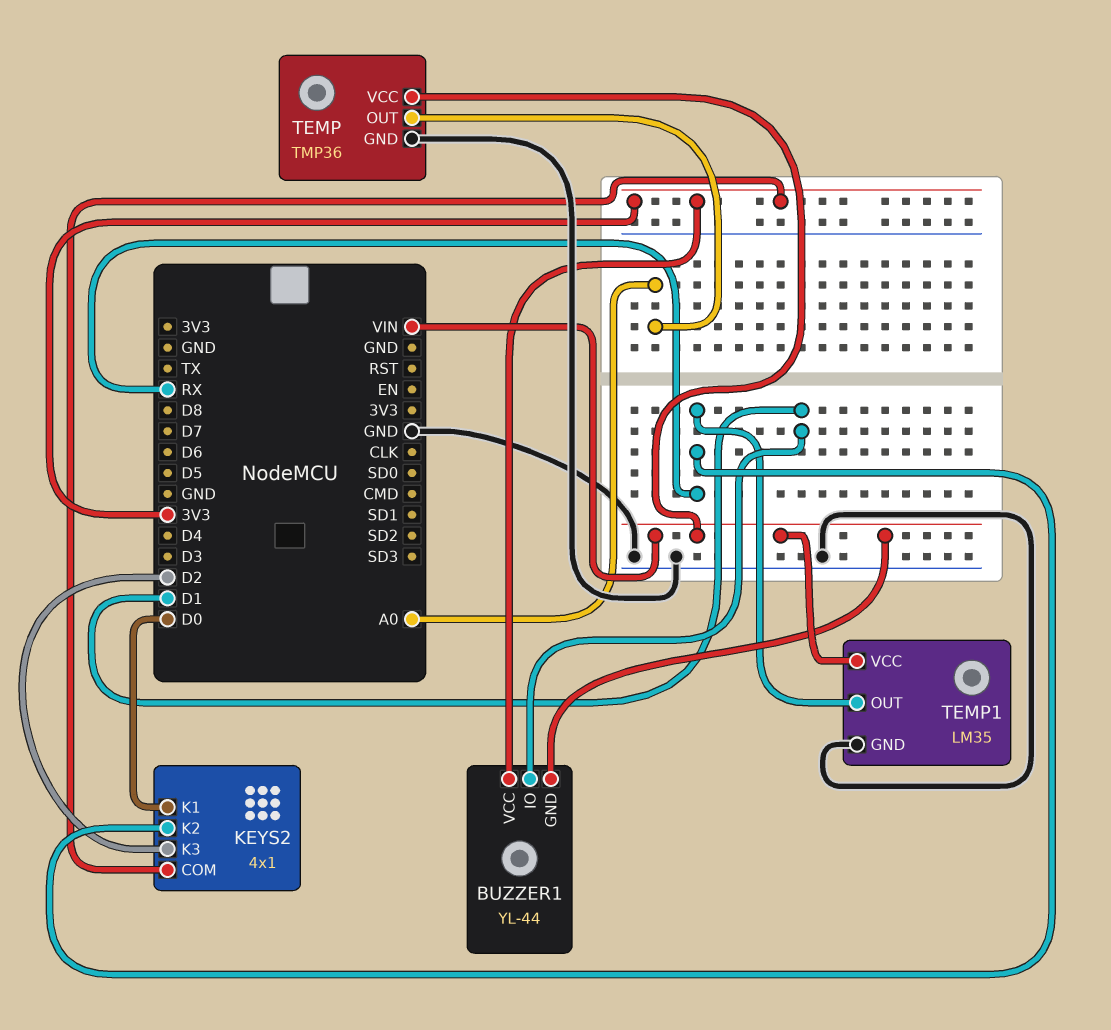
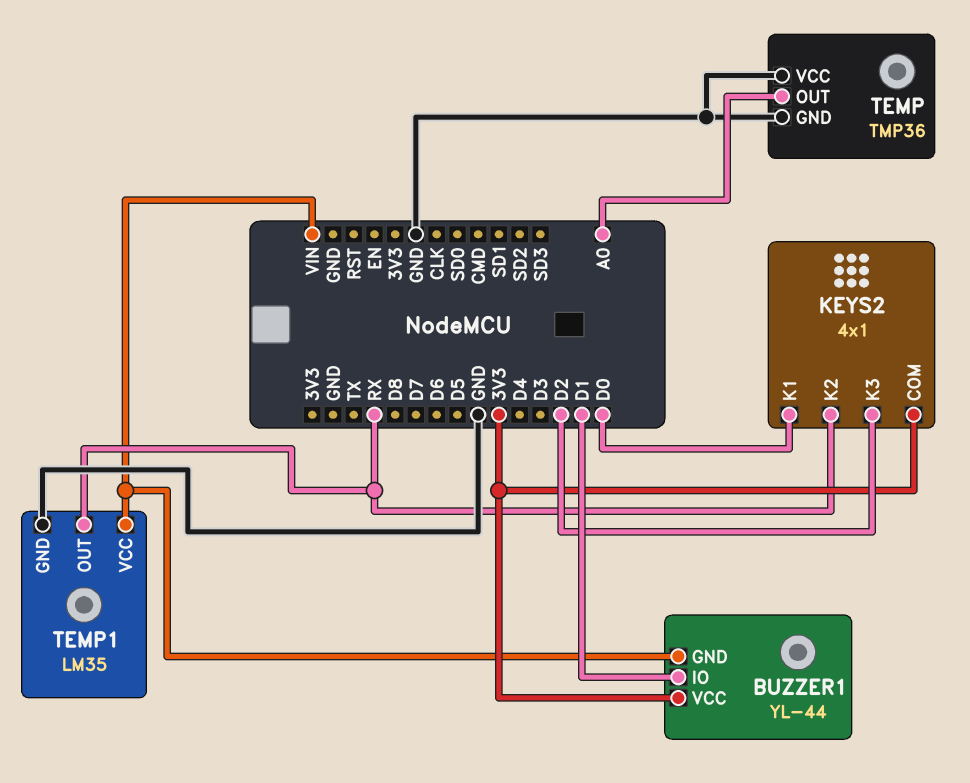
TEMP pin VCC: VIN -> GND

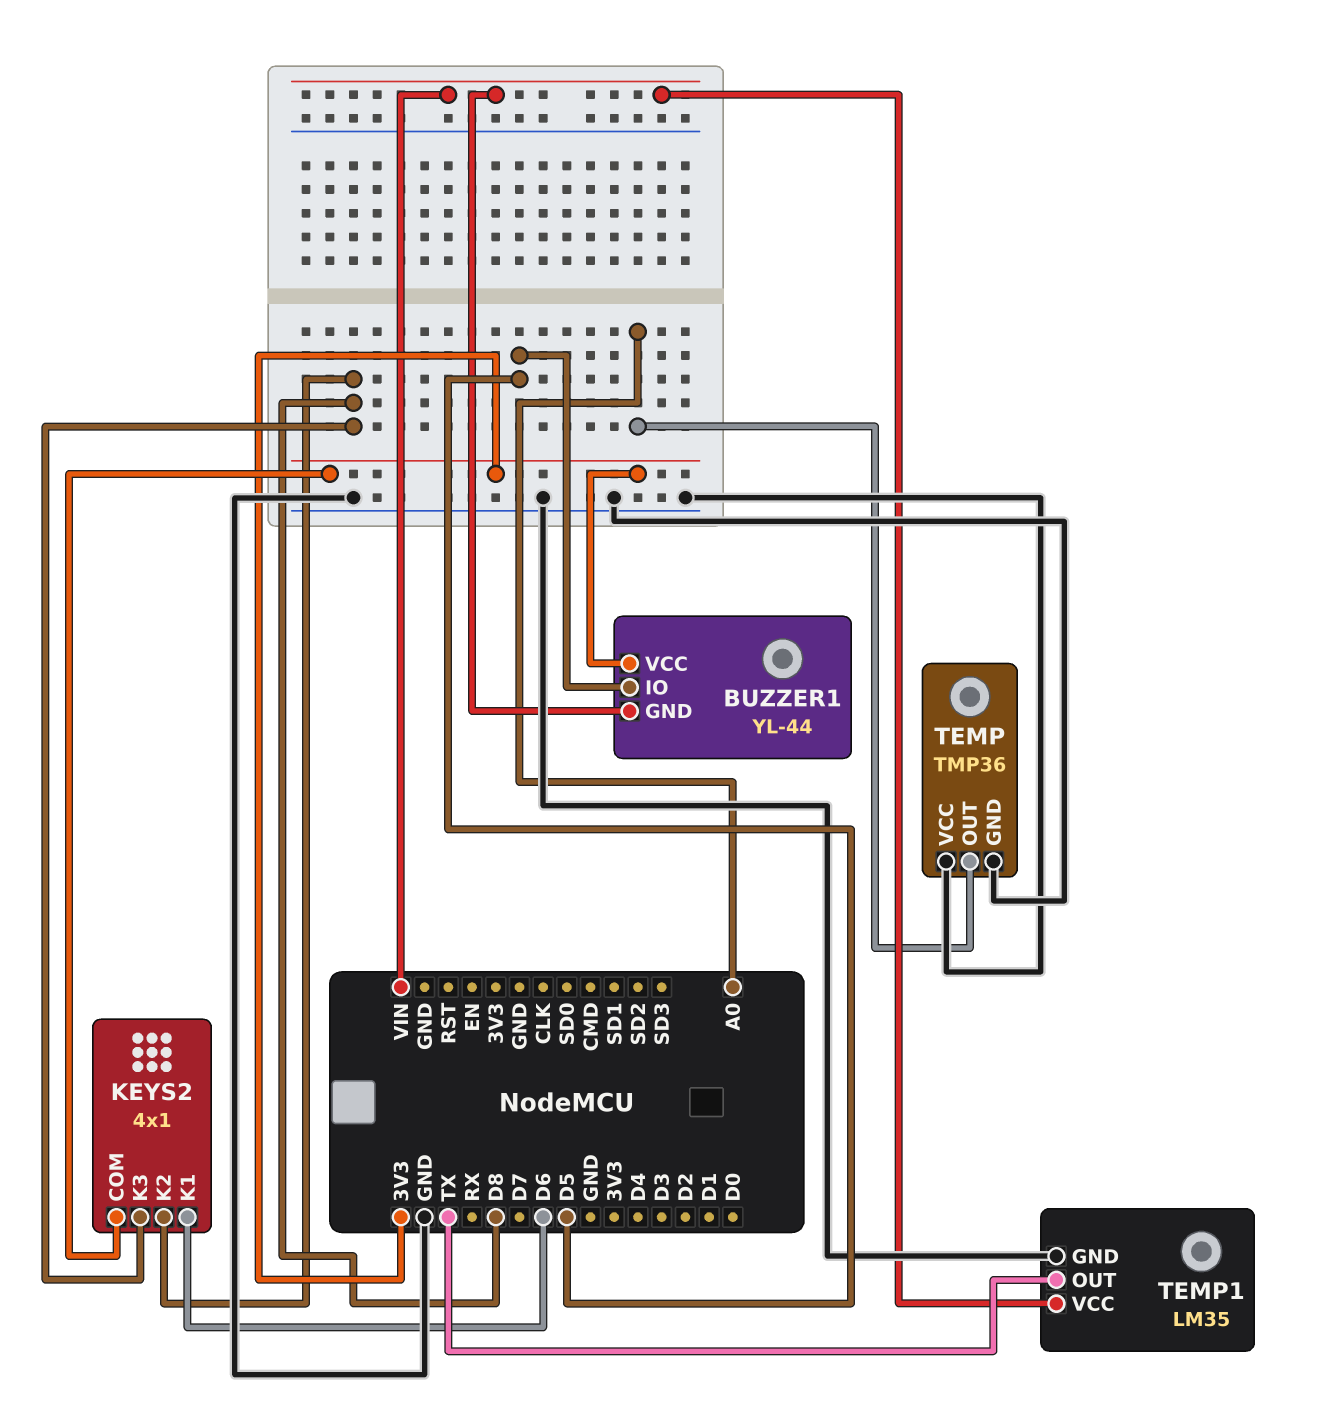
BUZZER1 pin IO: D1 -> D5
KEYS2 pin K1: D0 -> D6
KEYS2 pin K2: RX -> D8
KEYS2 pin K3: D2 -> D8
TEMP1 pin OUT: RX -> TX

